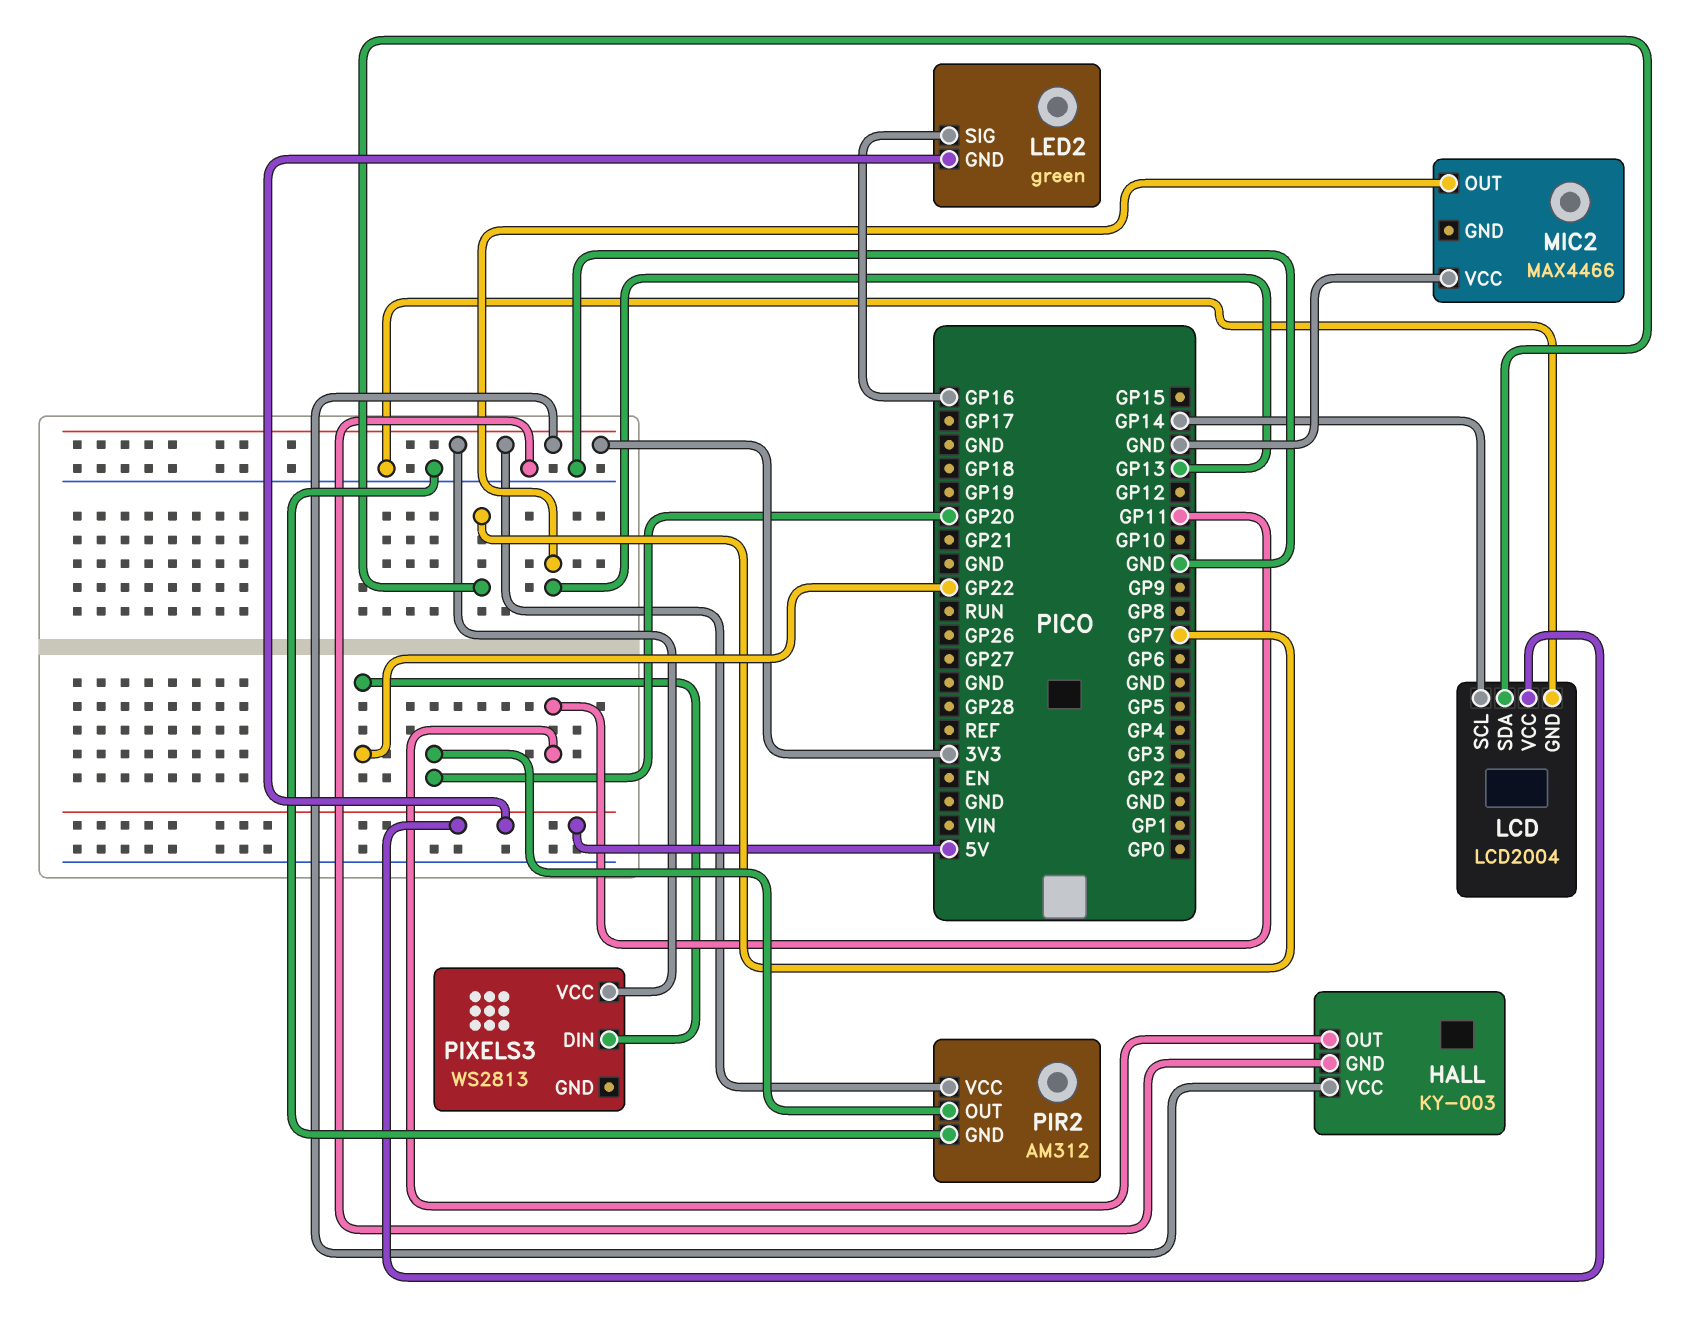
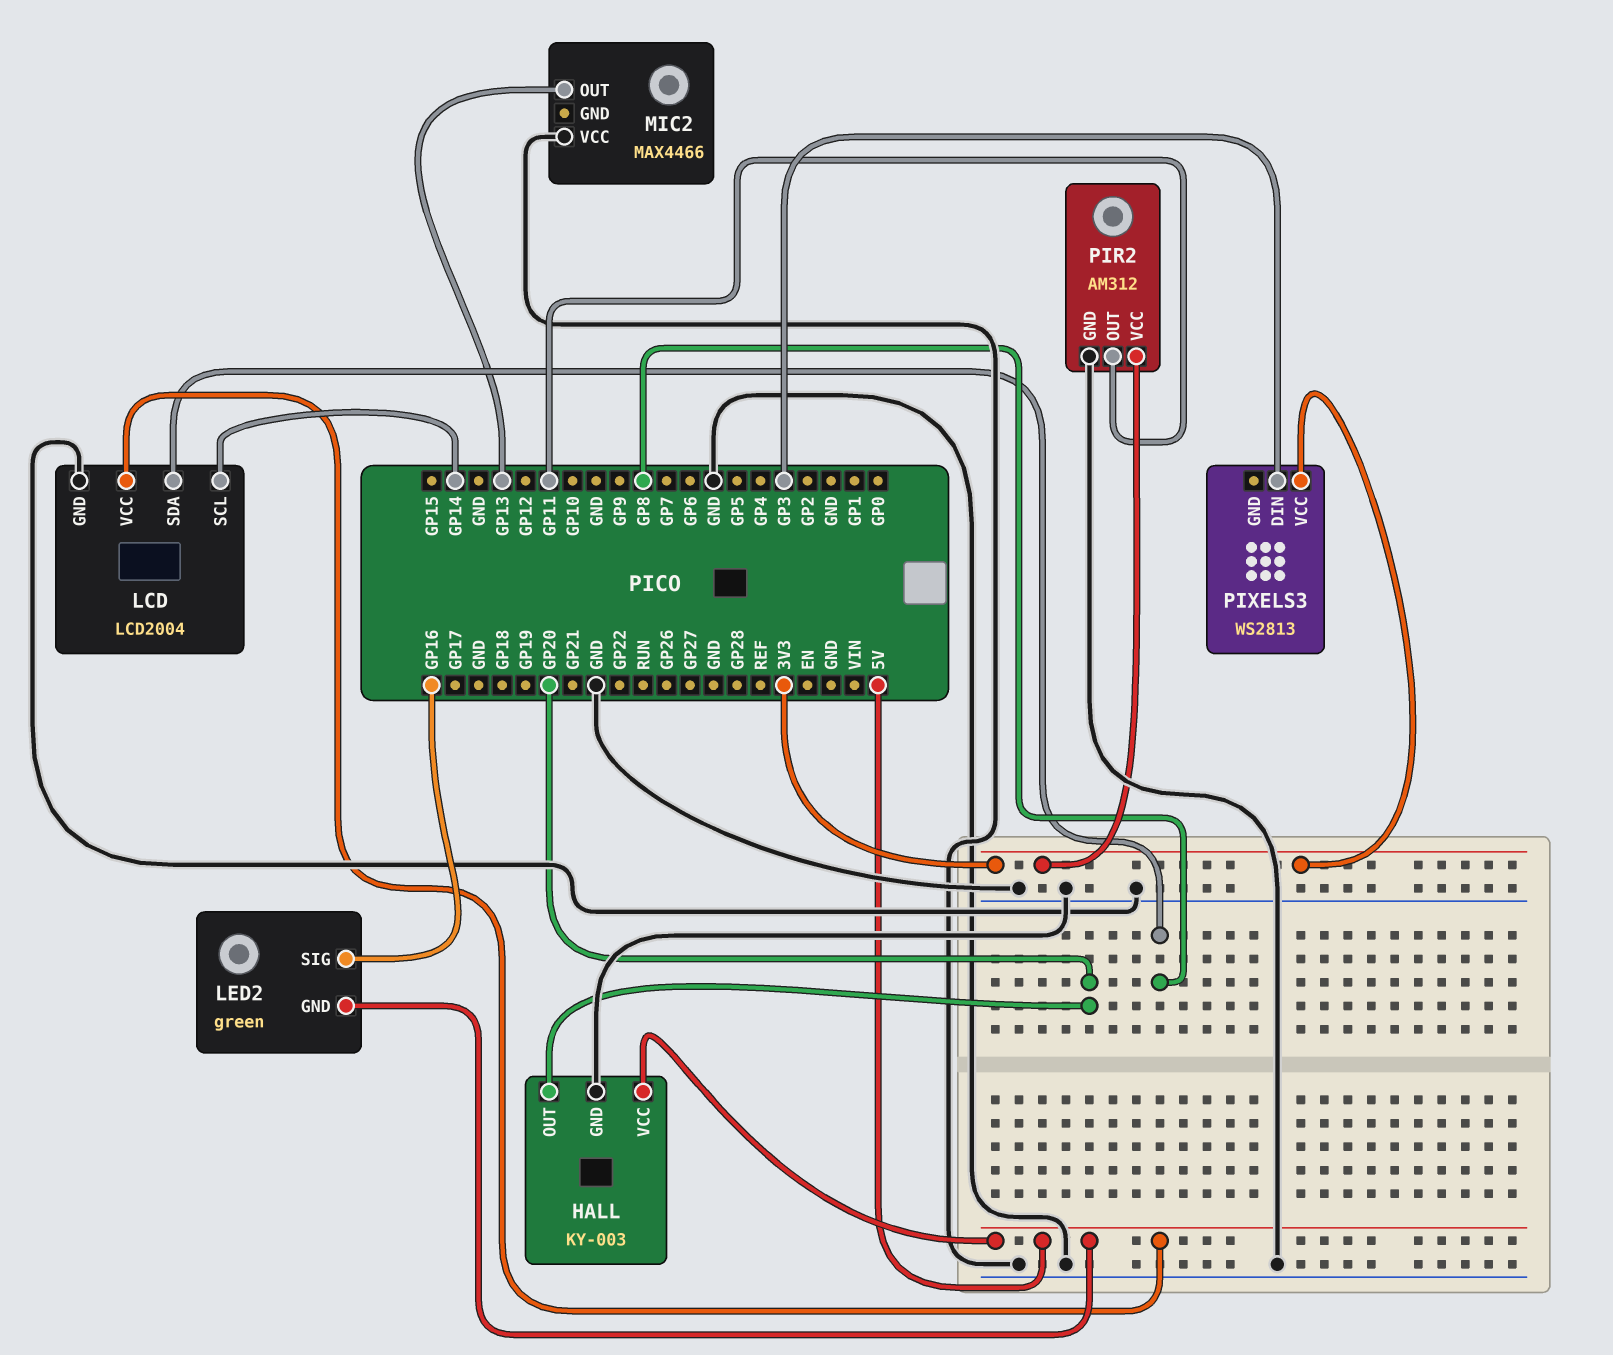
HALL pin OUT: GP11 -> GP20
HALL pin VCC: 3V3 -> 5V
LCD pin SDA: GP7 -> GP8
PIR2 pin OUT: GP20 -> GP11
PIXELS3 pin DIN: GP22 -> GP3

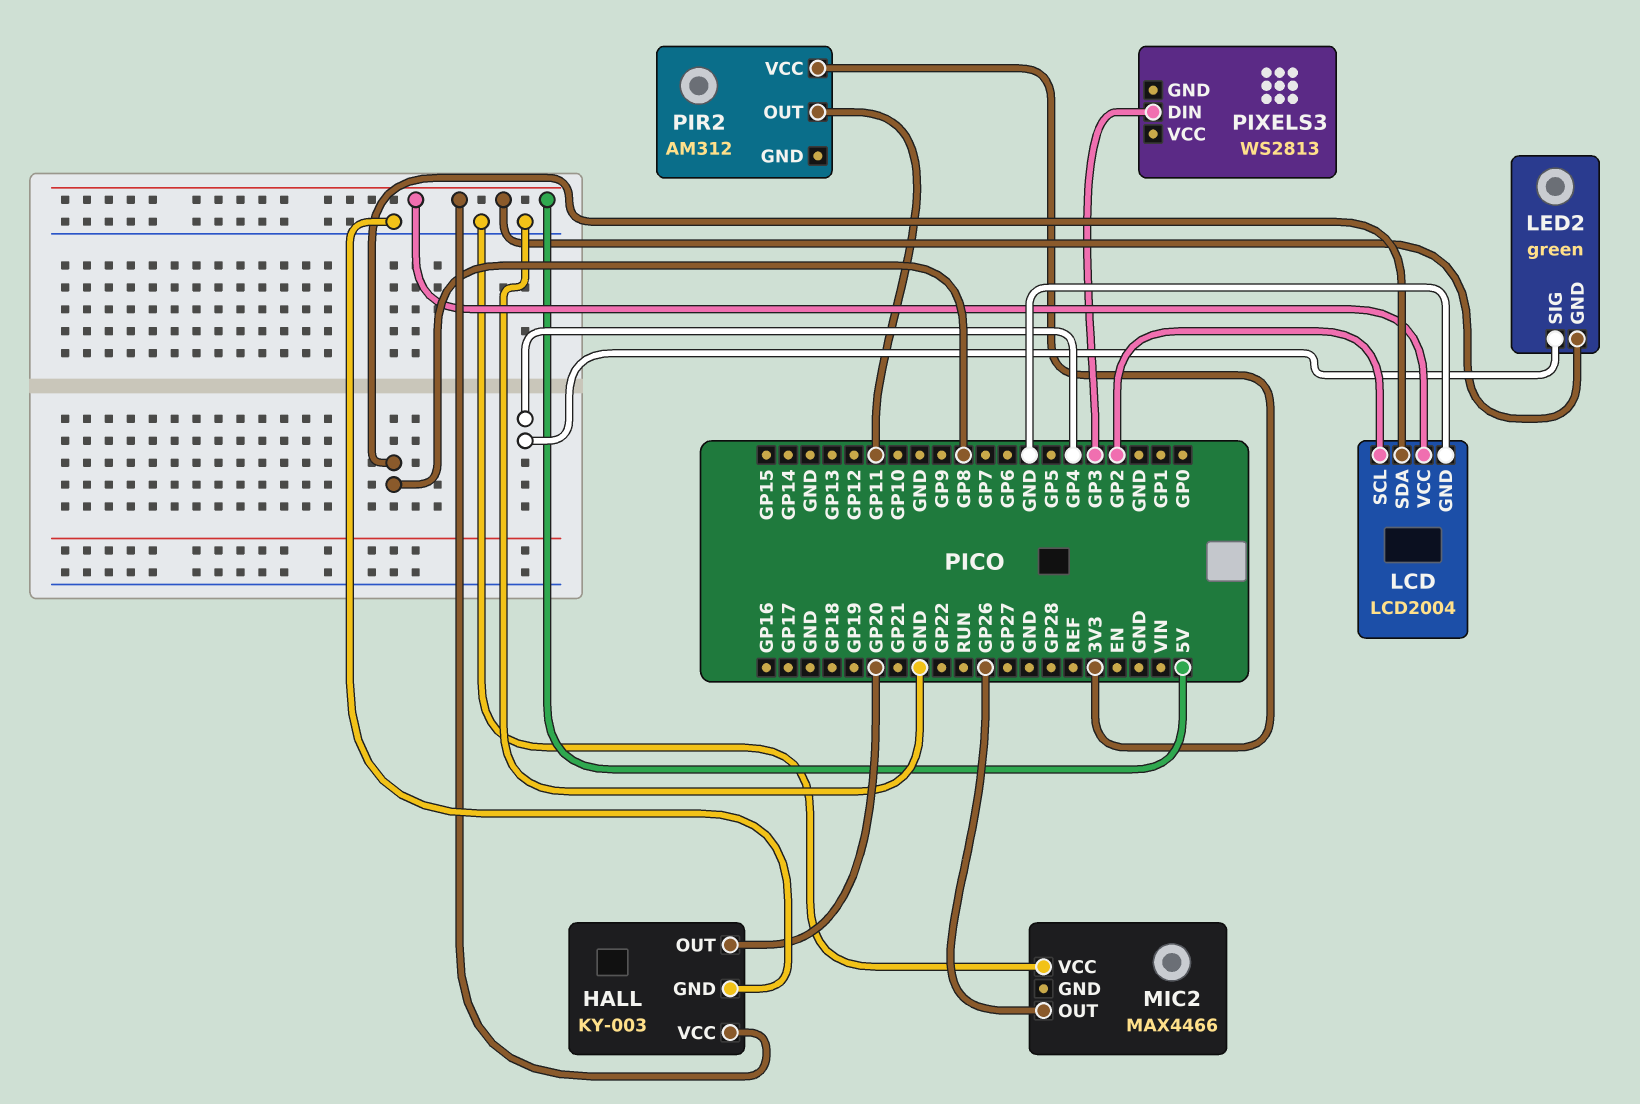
LCD pin SCL: GP14 -> GP2
LED2 pin SIG: GP16 -> GP4
MIC2 pin OUT: GP13 -> GP26
PIR2 pin GND: GND -> none
PIXELS3 pin VCC: 3V3 -> none

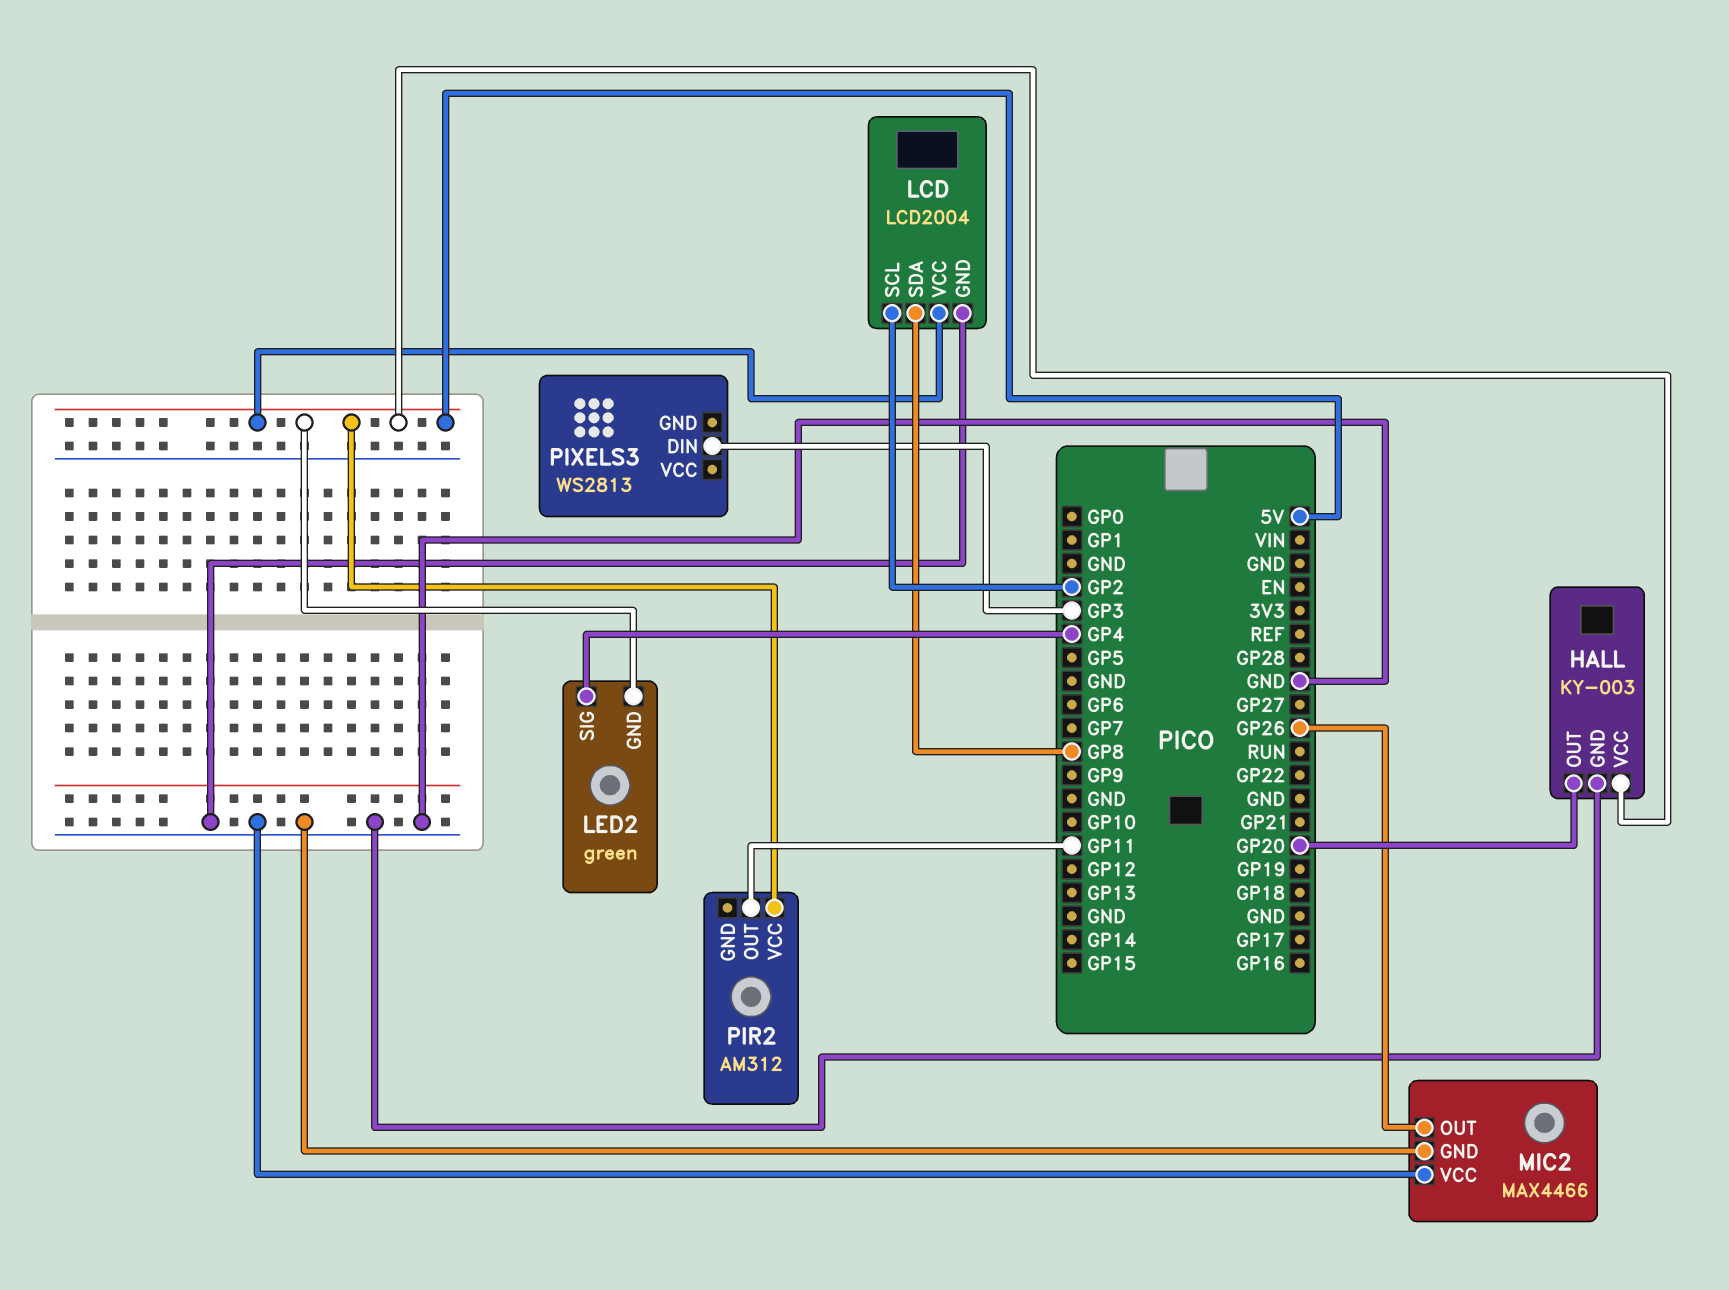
MIC2 pin GND: none -> GND
PIR2 pin VCC: 3V3 -> 5V

